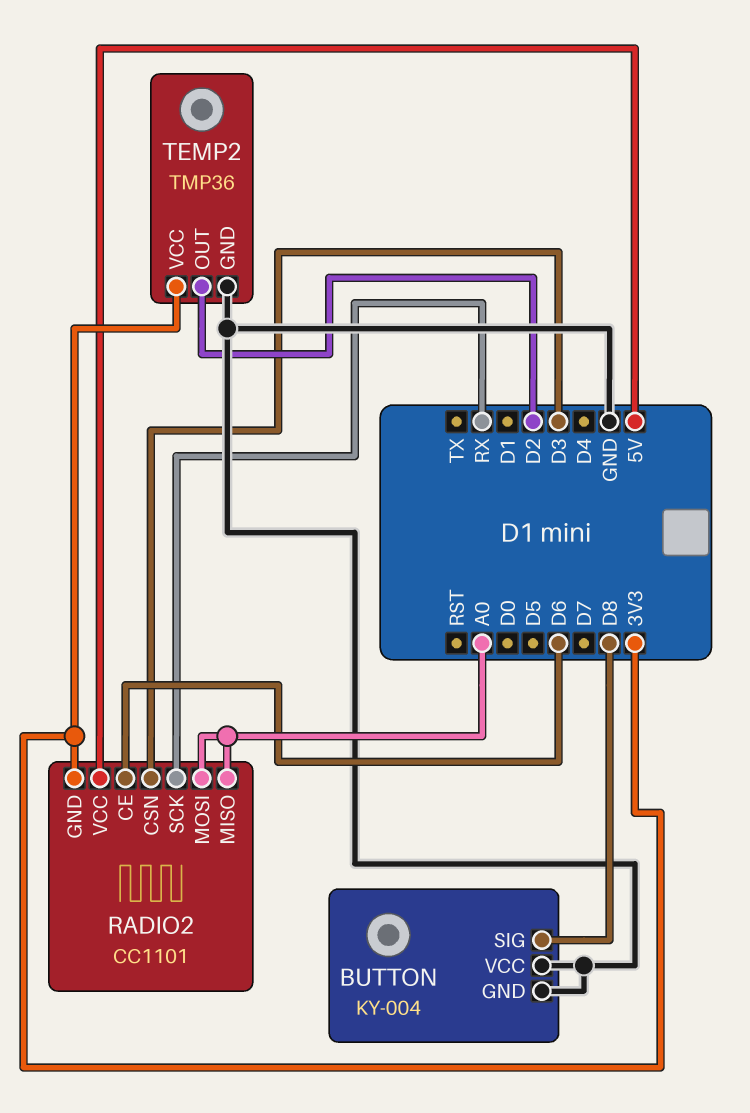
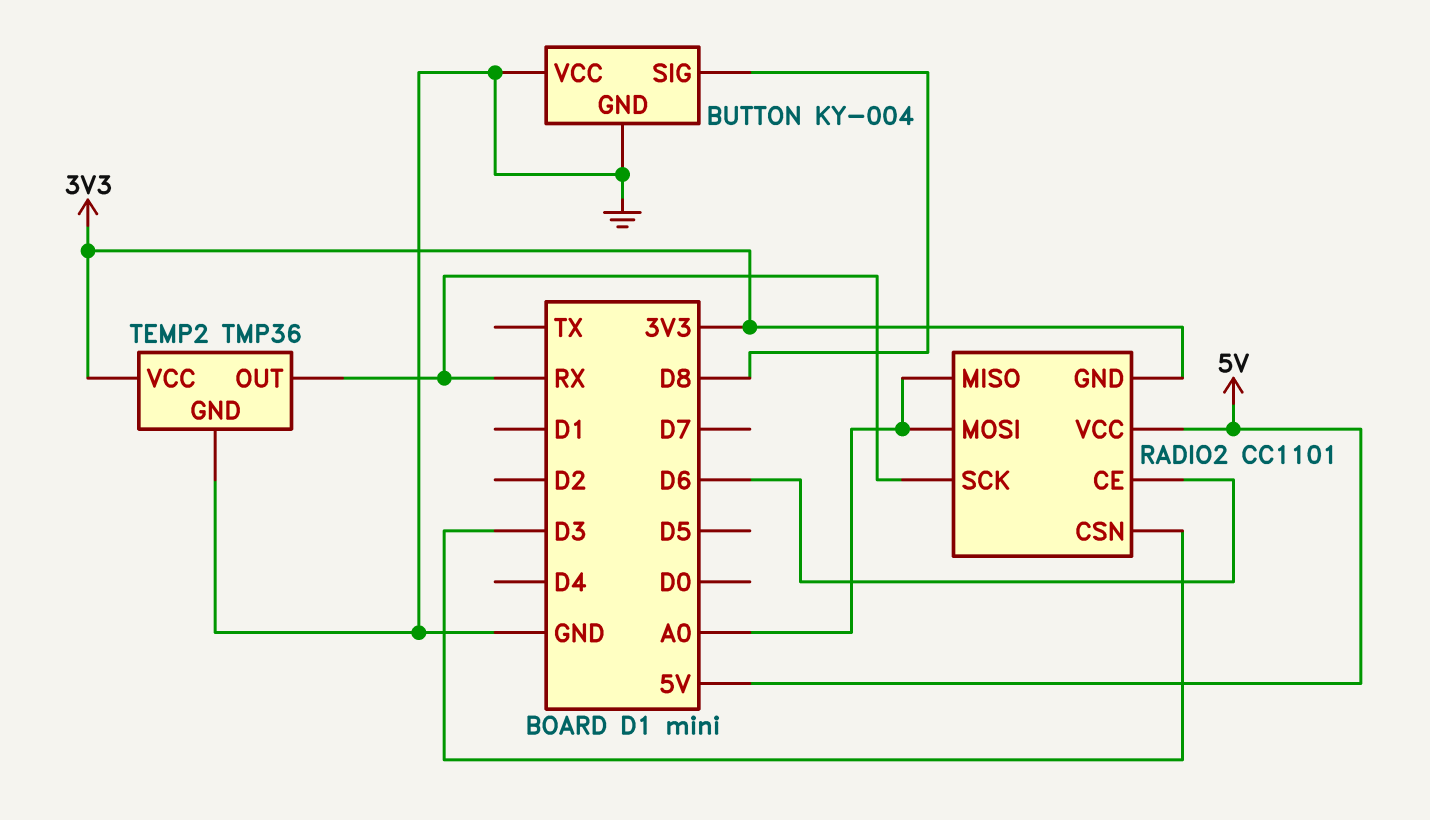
TEMP2 pin OUT: D2 -> RX

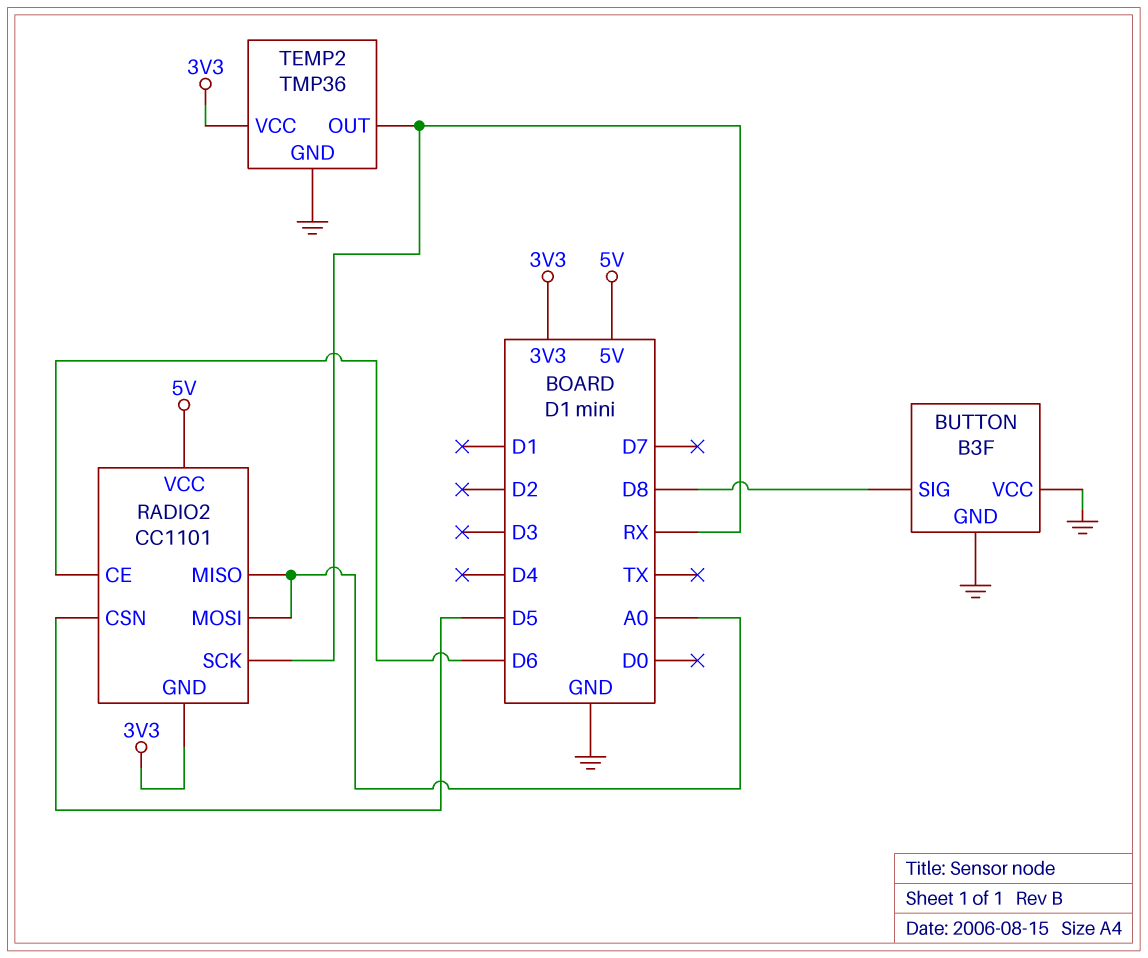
BUTTON: KY-004 -> B3F
RADIO2 pin CSN: D3 -> D5

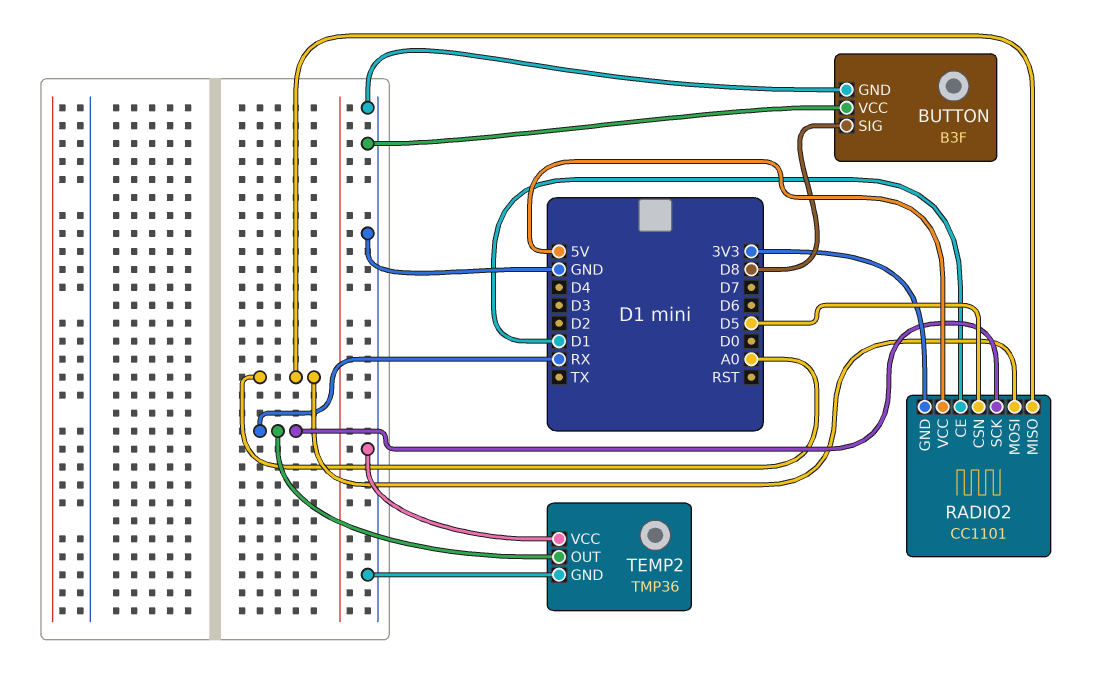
RADIO2 pin CE: D6 -> D1
TEMP2 pin VCC: 3V3 -> GND

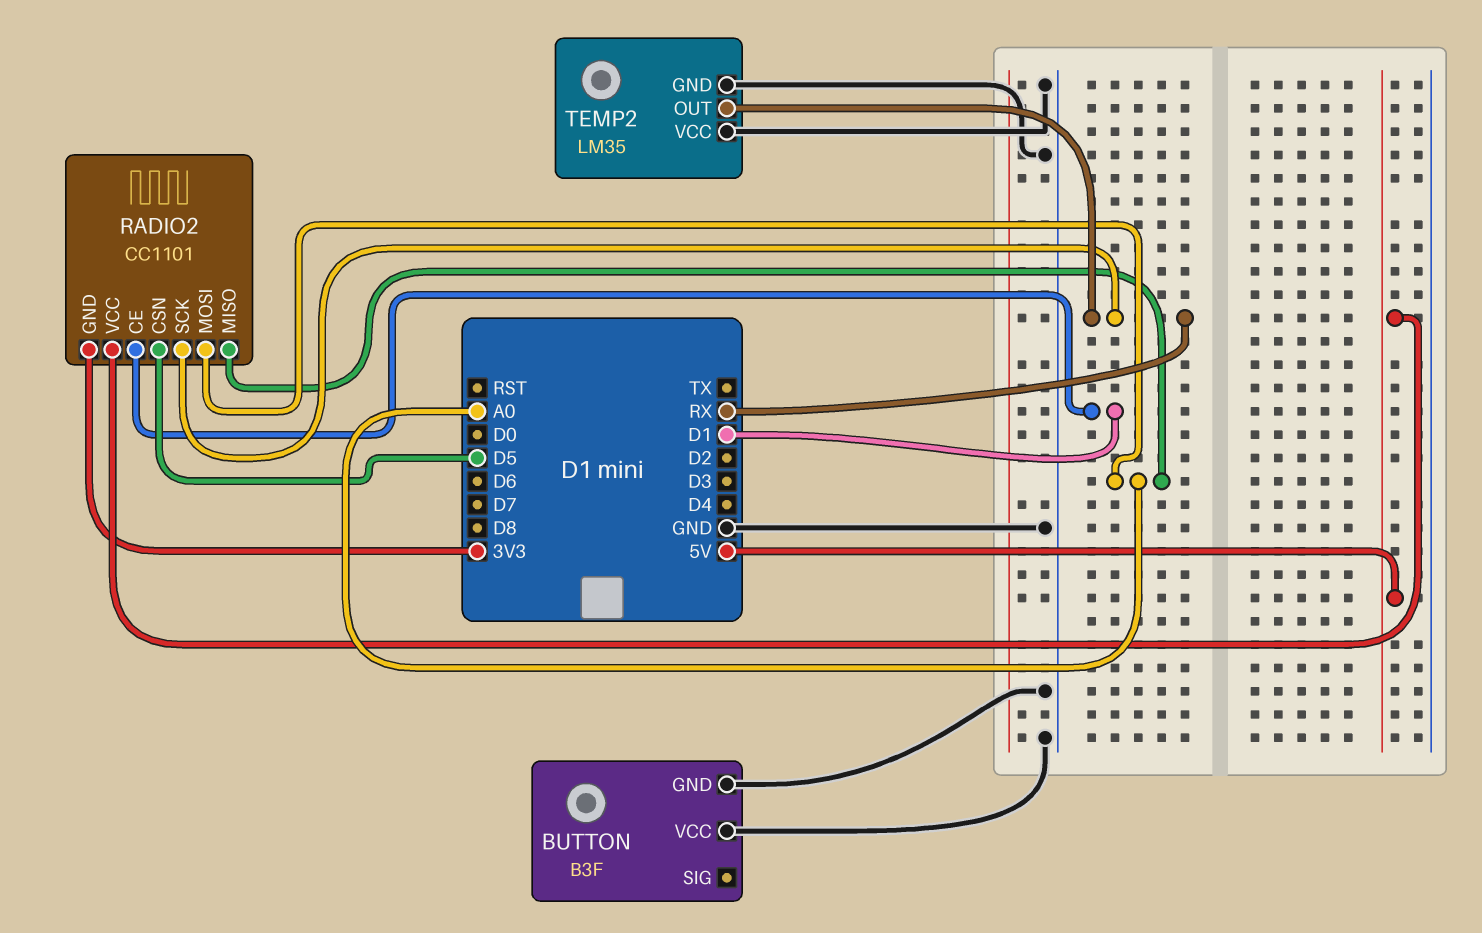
BUTTON pin SIG: D8 -> none
TEMP2: TMP36 -> LM35

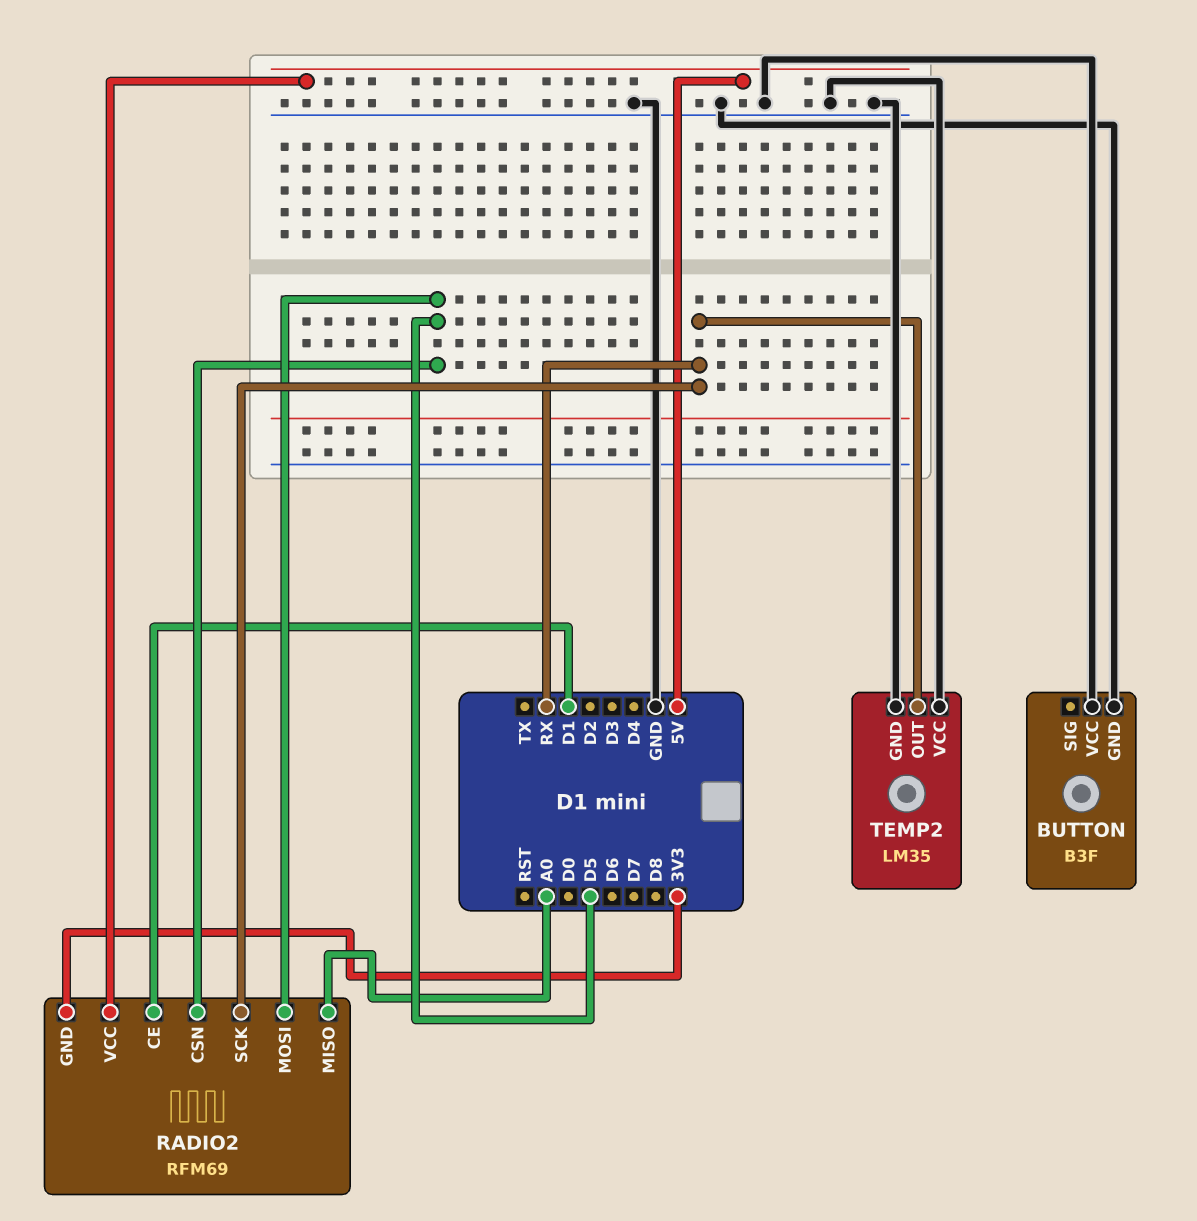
RADIO2: CC1101 -> RFM69
RADIO2 pin MOSI: A0 -> D5

